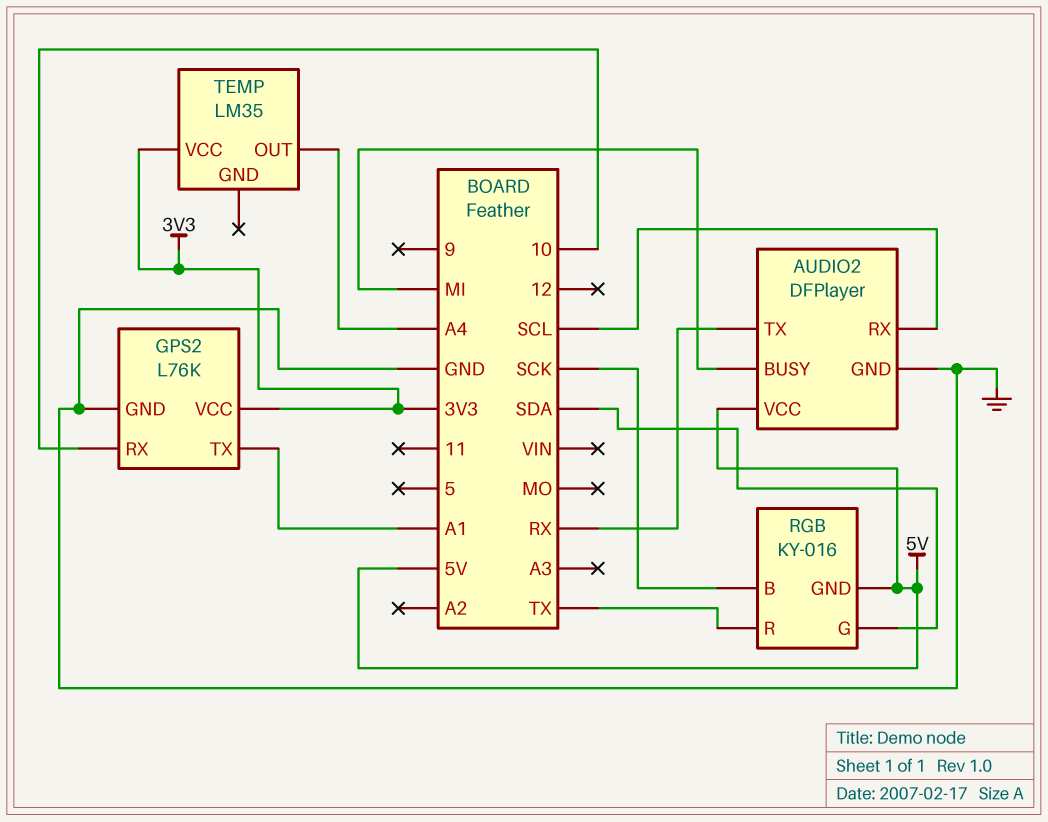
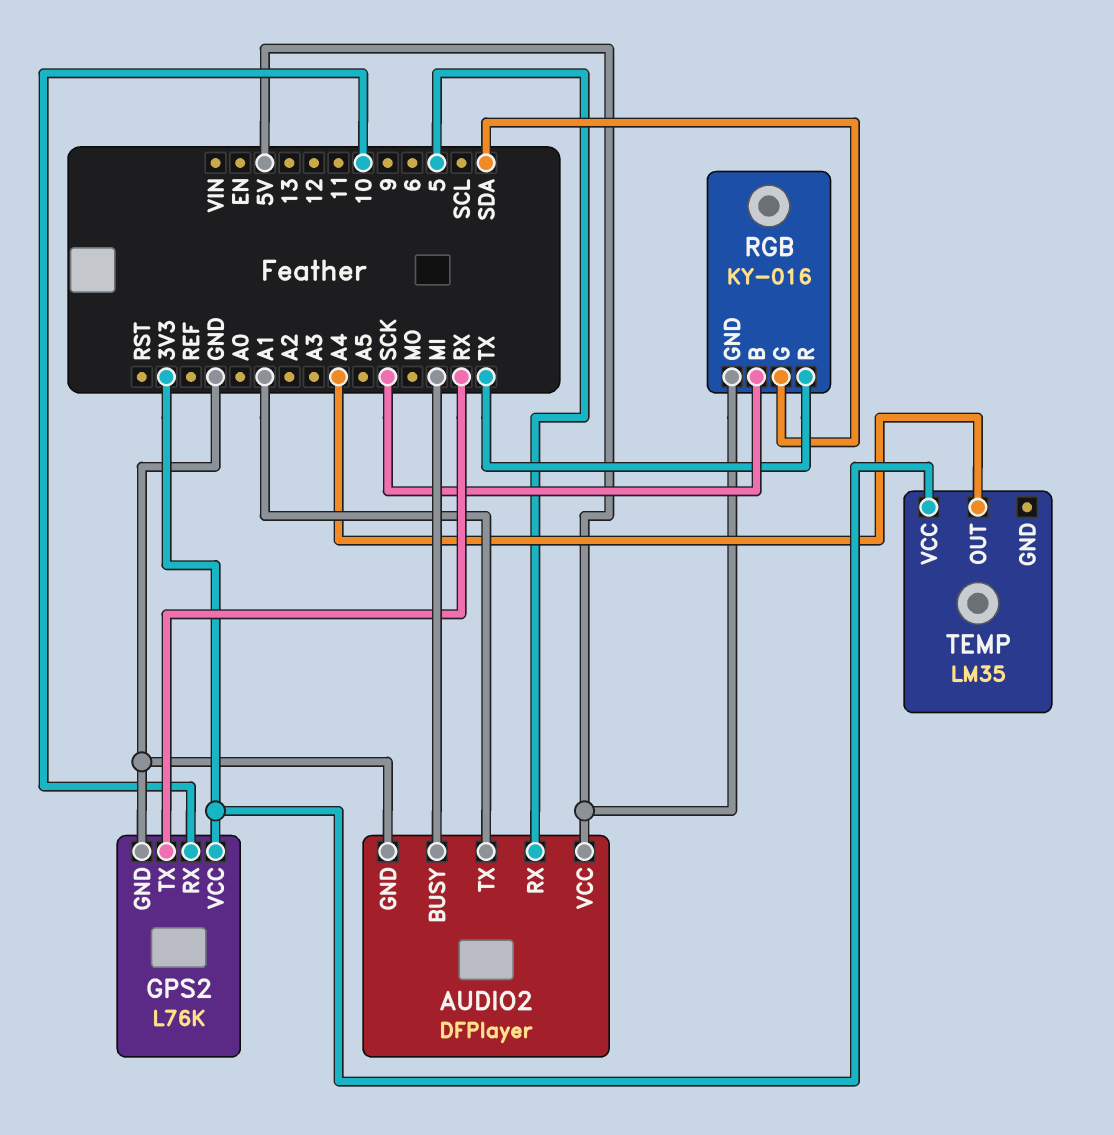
AUDIO2 pin RX: SCL -> 5
AUDIO2 pin TX: RX -> A1
GPS2 pin TX: A1 -> RX

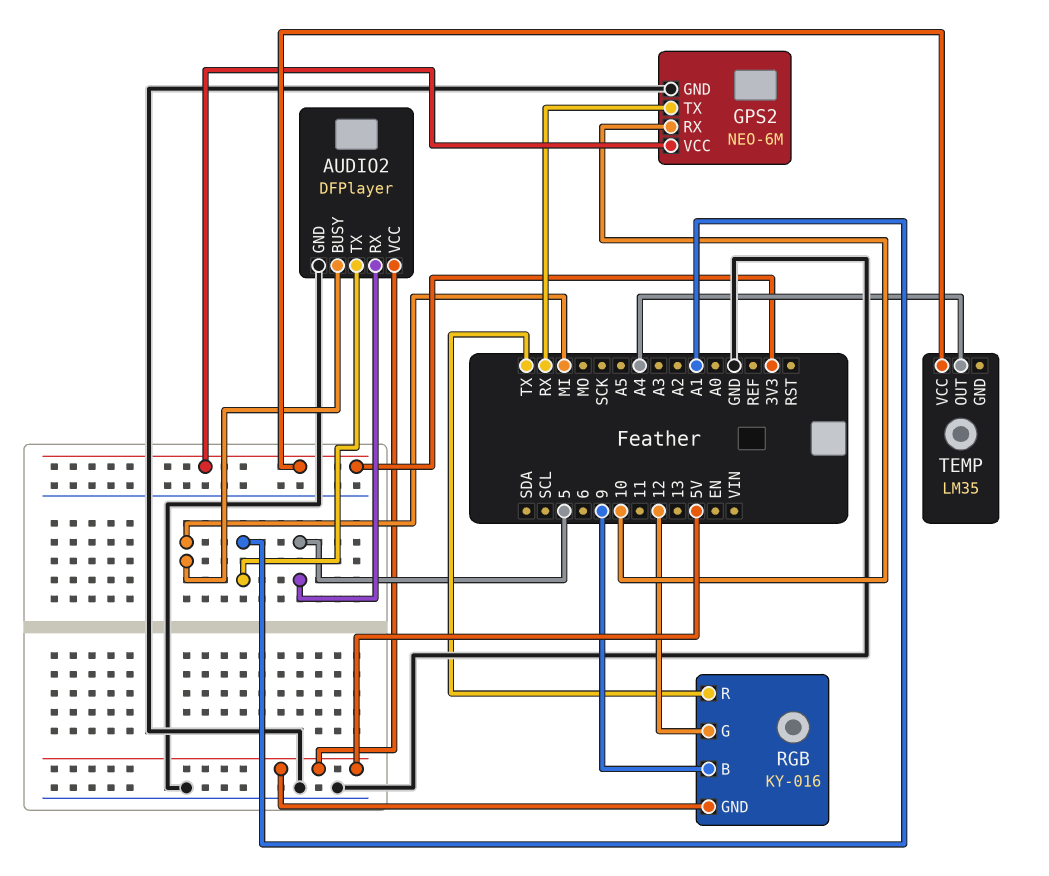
GPS2: L76K -> NEO-6M
RGB pin B: SCK -> 9
RGB pin G: SDA -> 12

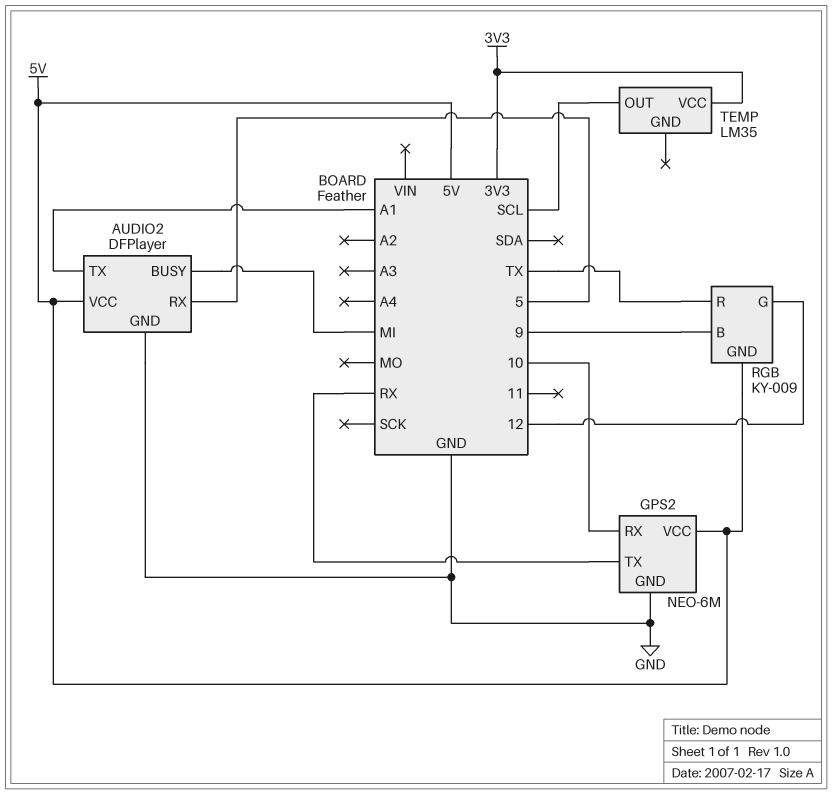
GPS2 pin VCC: 3V3 -> 5V
RGB: KY-016 -> KY-009
TEMP pin OUT: A4 -> SCL

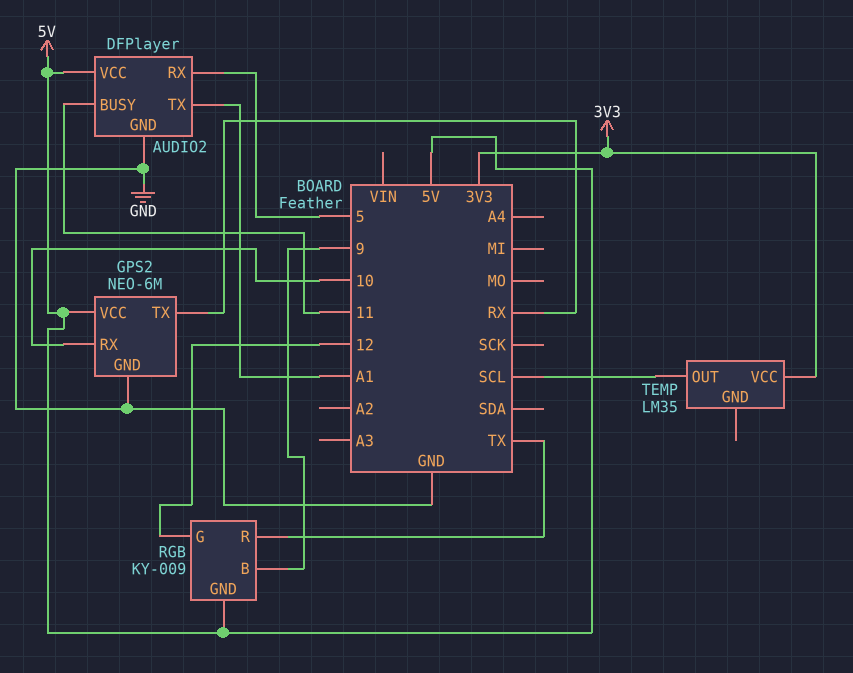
AUDIO2 pin BUSY: MI -> 11

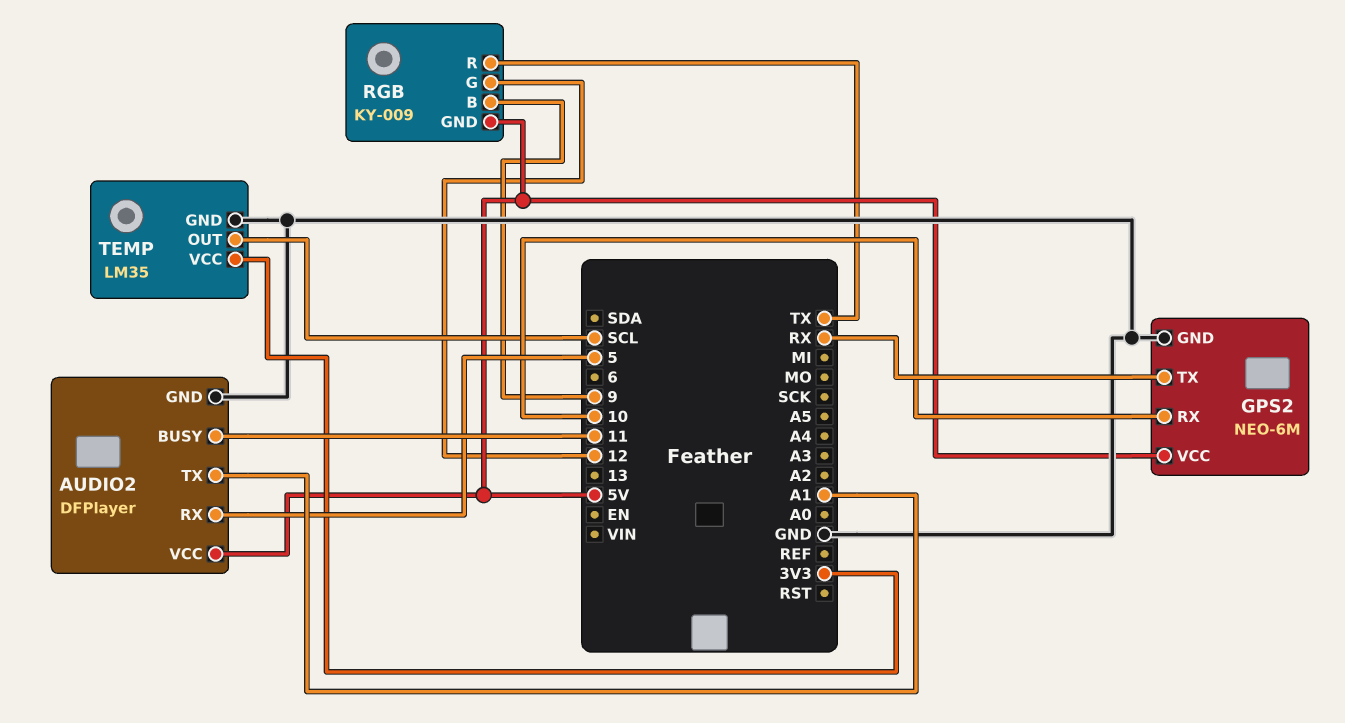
TEMP pin GND: none -> GND

